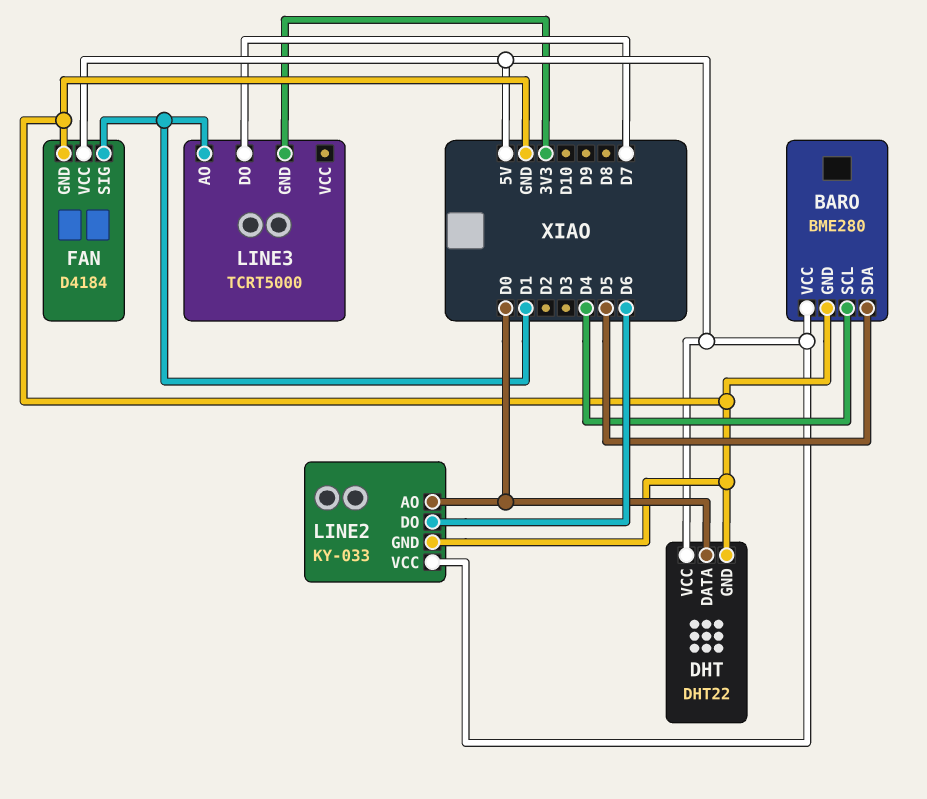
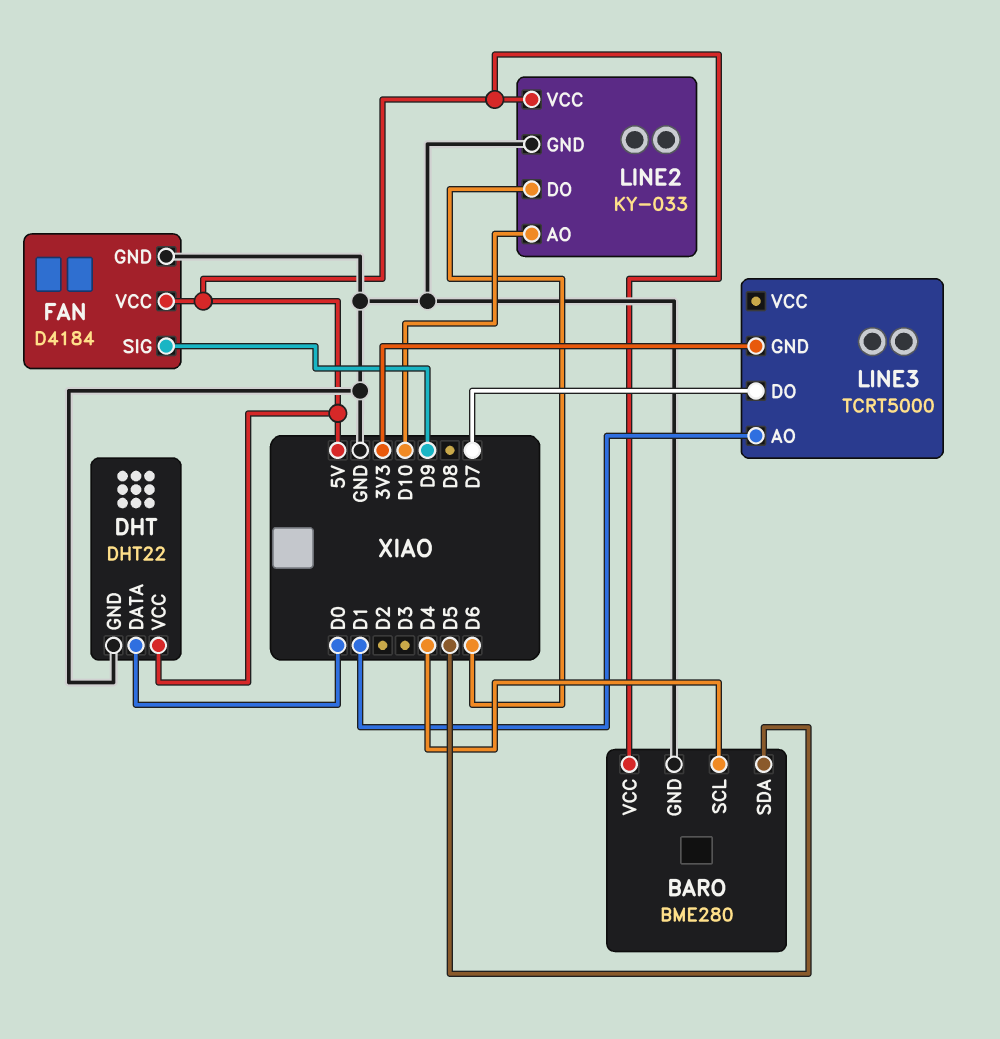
FAN pin SIG: D1 -> D9
LINE2 pin AO: D0 -> D10

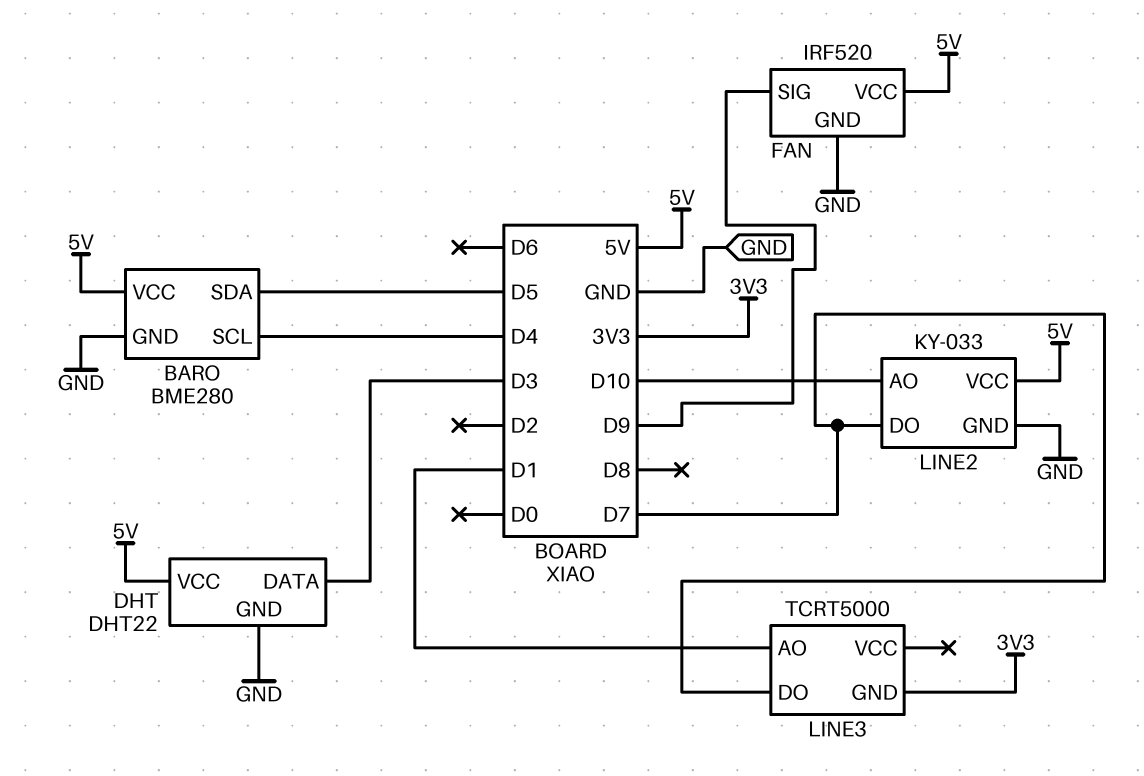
DHT pin DATA: D0 -> D3
FAN: D4184 -> IRF520
LINE2 pin DO: D6 -> D7

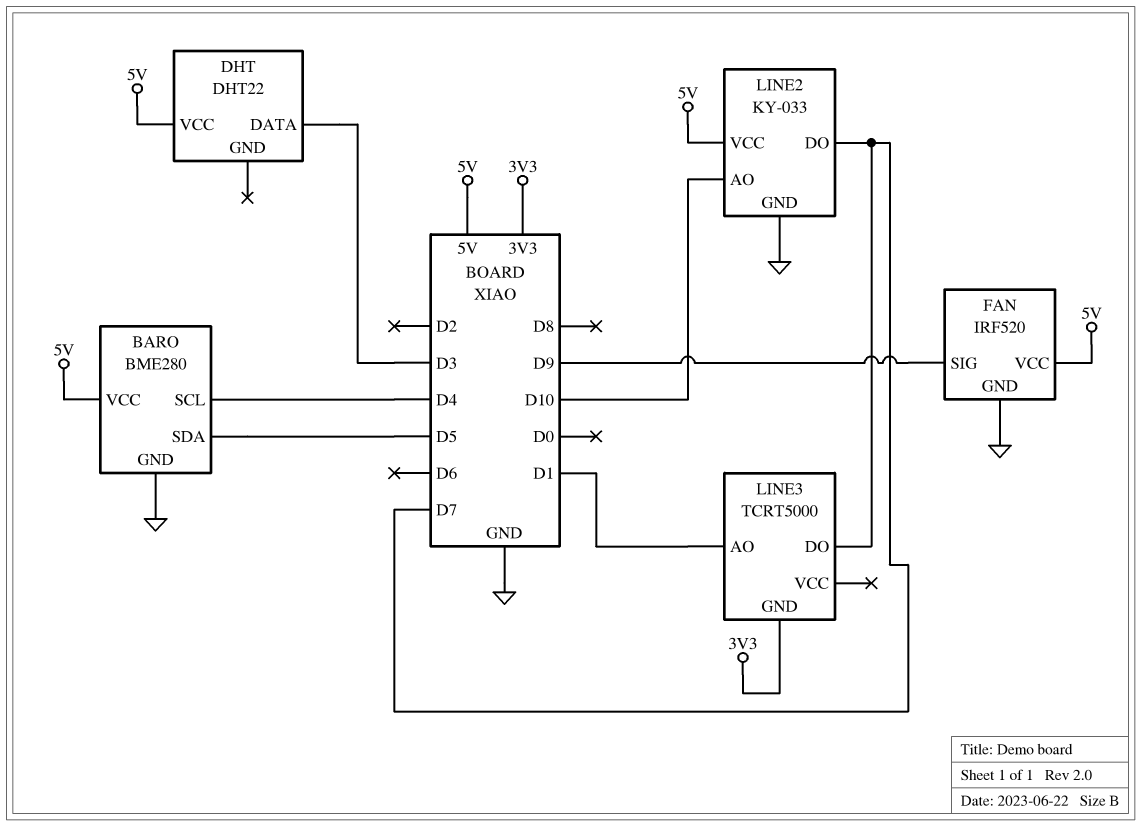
DHT pin GND: GND -> none

